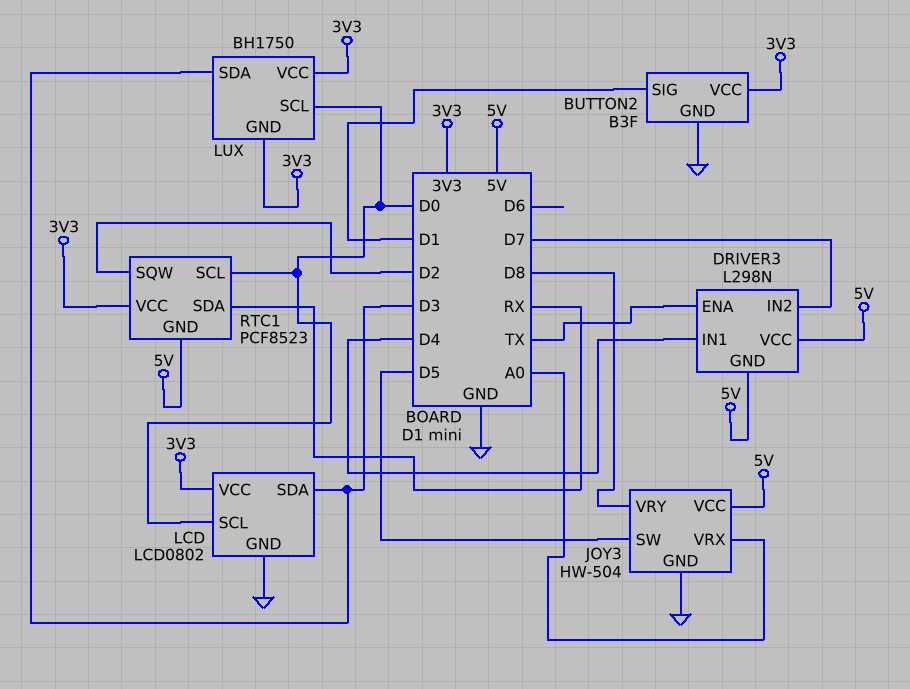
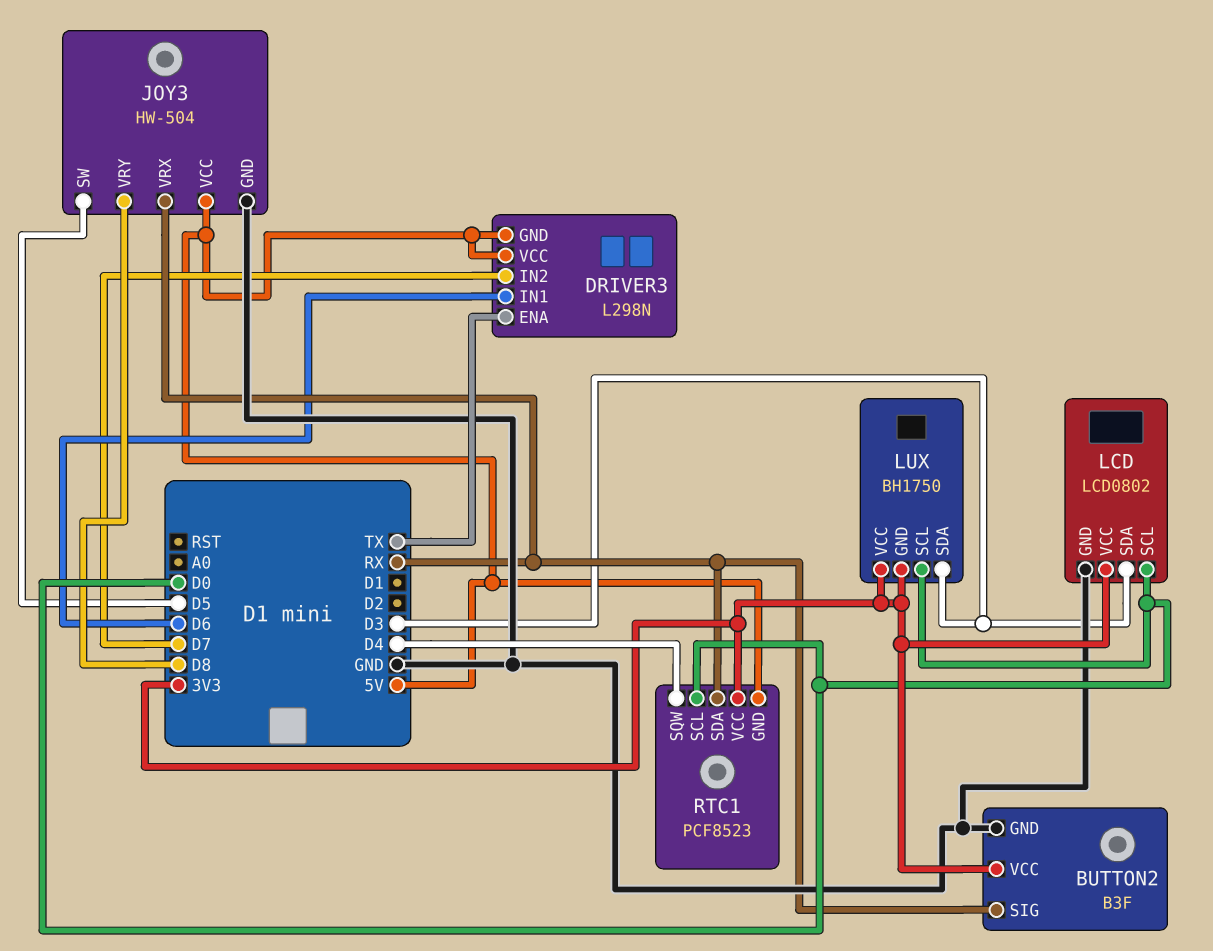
BUTTON2 pin SIG: D1 -> RX
DRIVER3 pin IN1: D4 -> D6
JOY3 pin VRX: A0 -> RX
RTC1 pin SQW: D2 -> D4

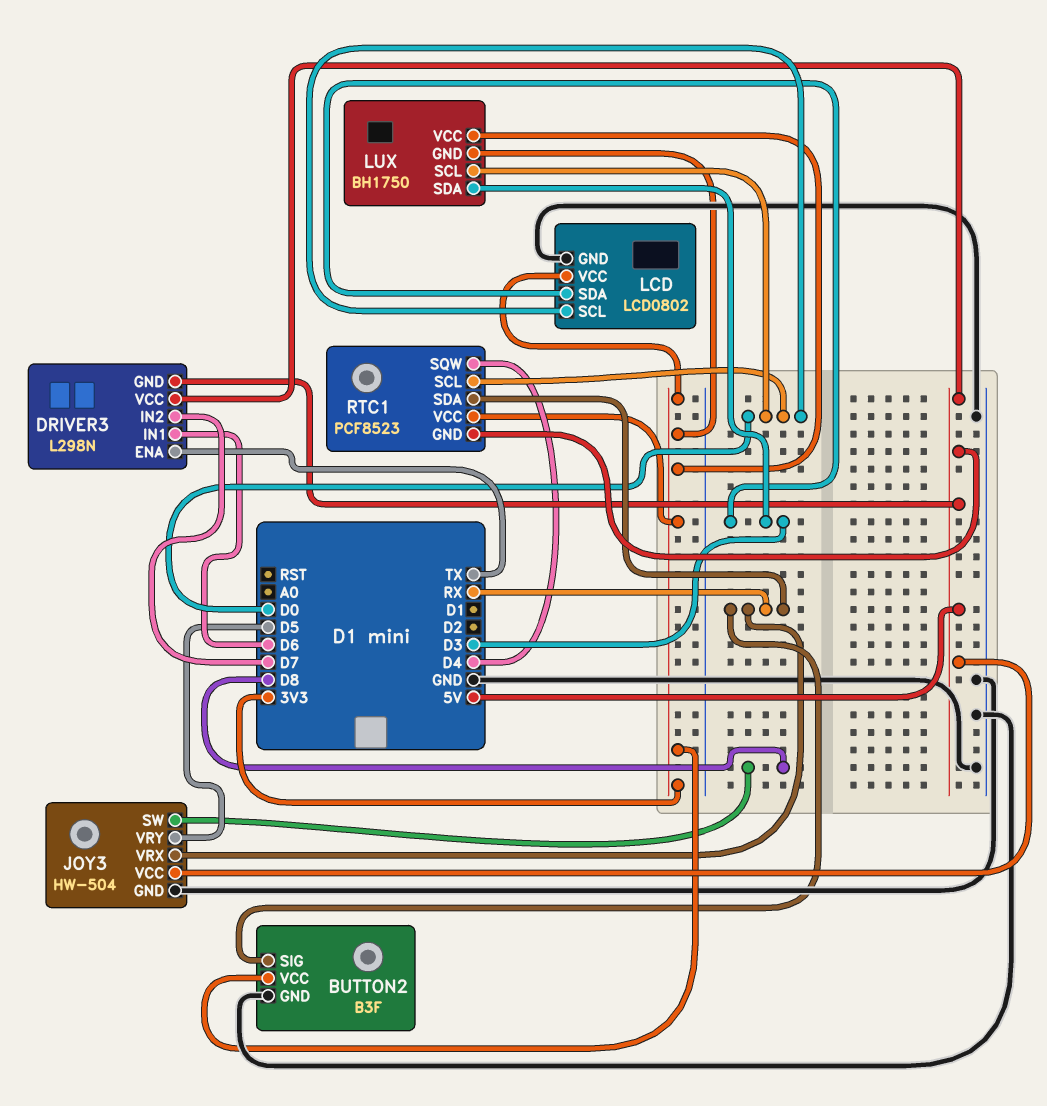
JOY3 pin SW: D5 -> D8
JOY3 pin VRY: D8 -> D5

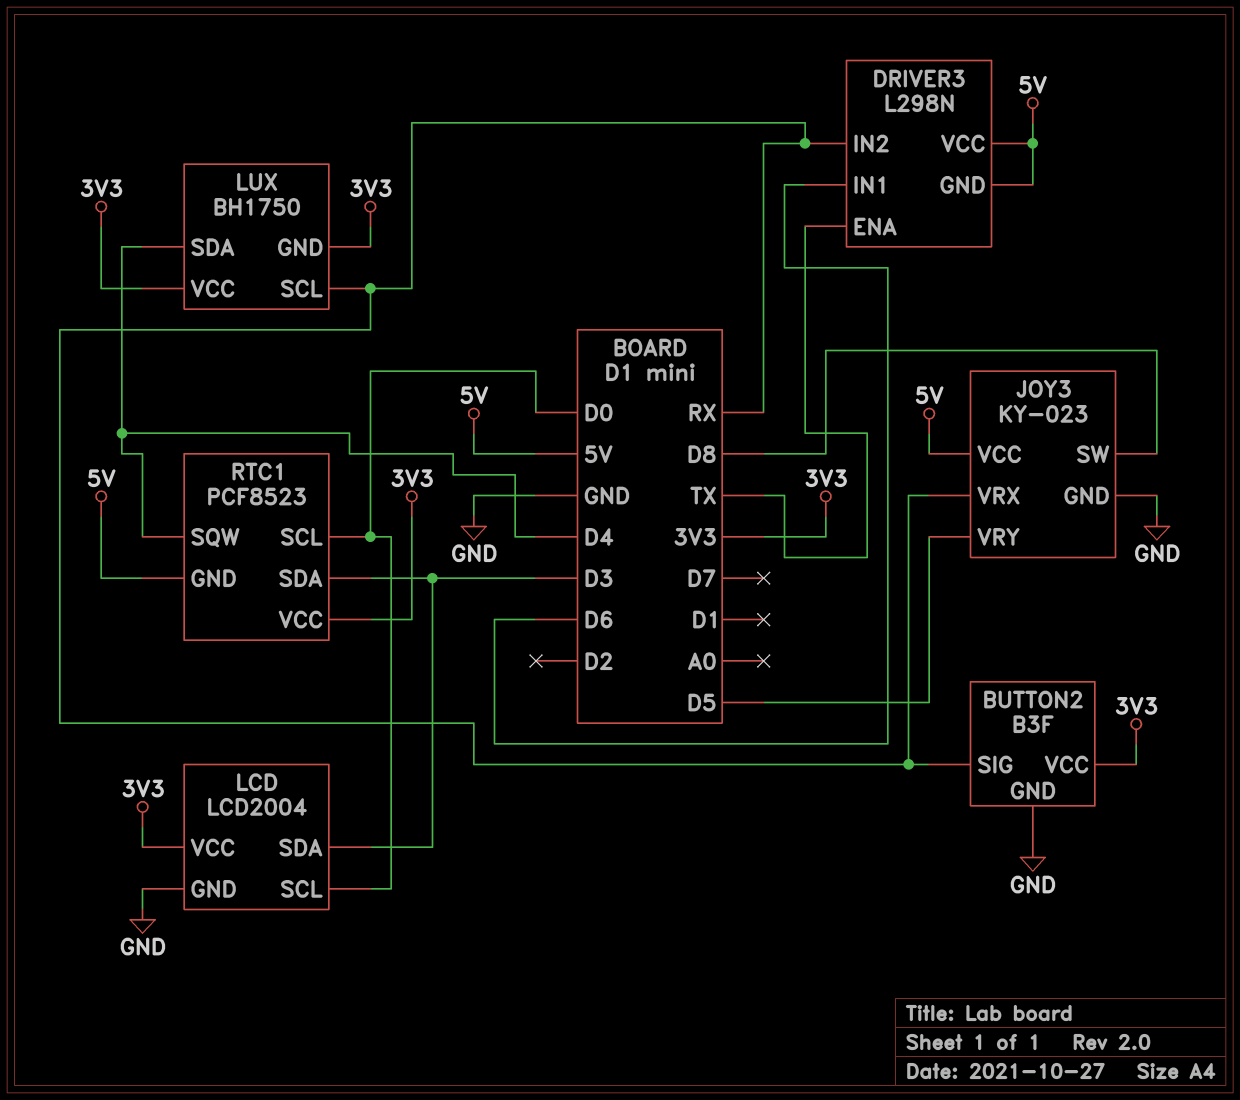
DRIVER3 pin IN2: D7 -> RX
JOY3: HW-504 -> KY-023
LCD: LCD0802 -> LCD2004
LUX pin SCL: D0 -> RX
LUX pin SDA: D3 -> D4
RTC1 pin SDA: RX -> D3

